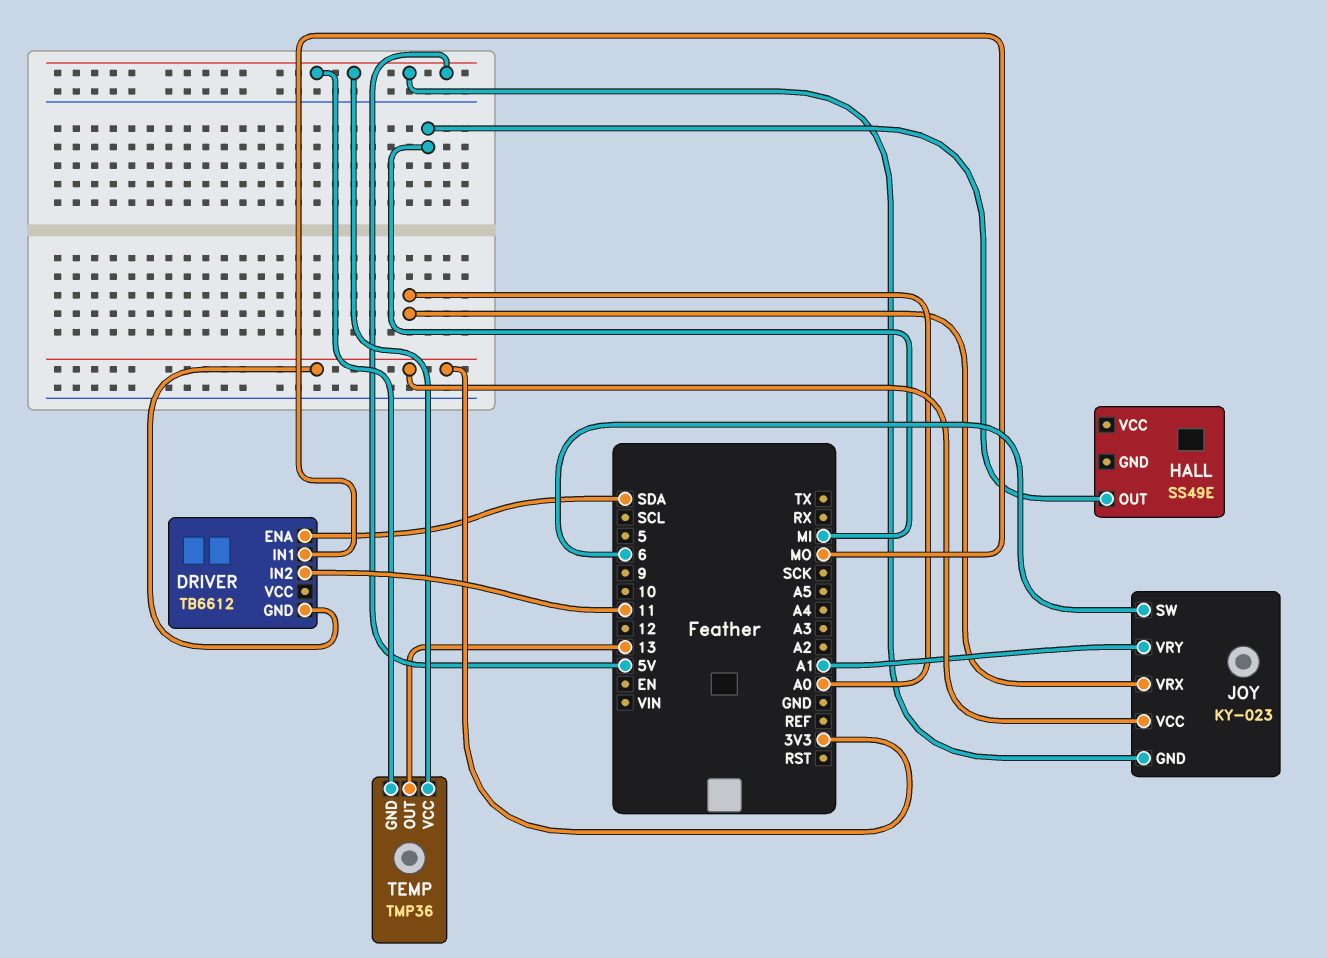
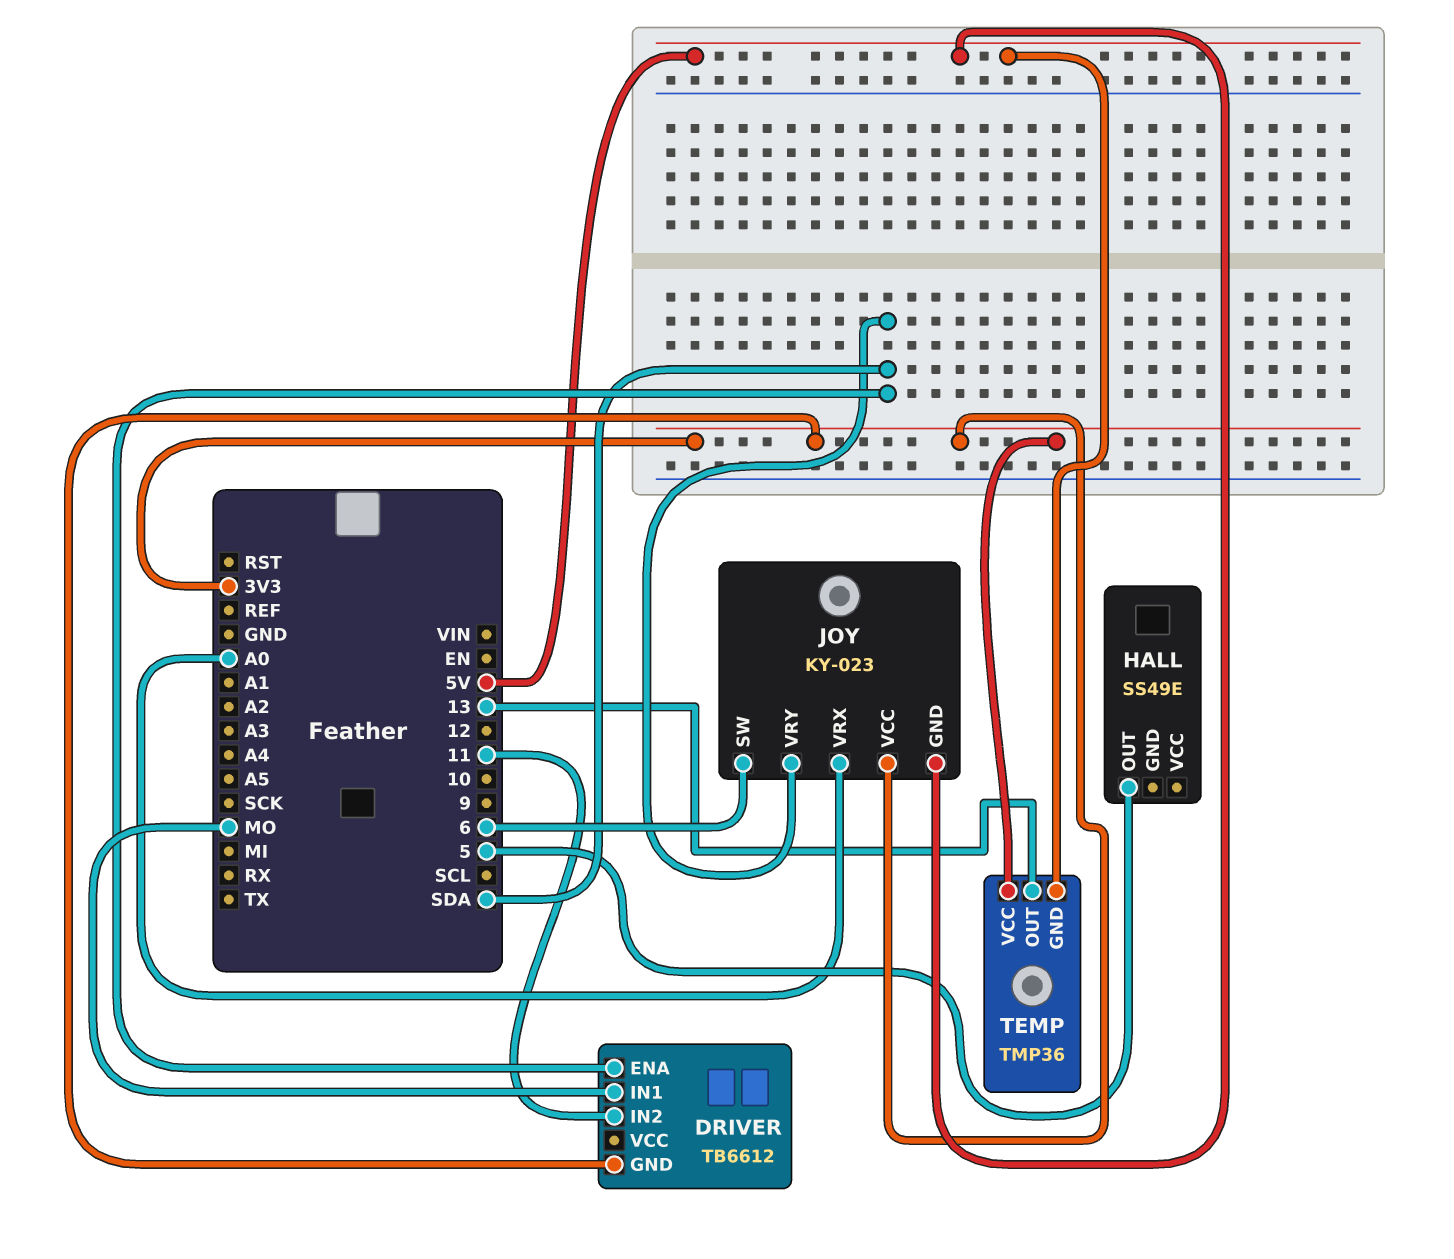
HALL pin OUT: MI -> 5
JOY pin VRY: A1 -> SDA
TEMP pin VCC: 5V -> 3V3

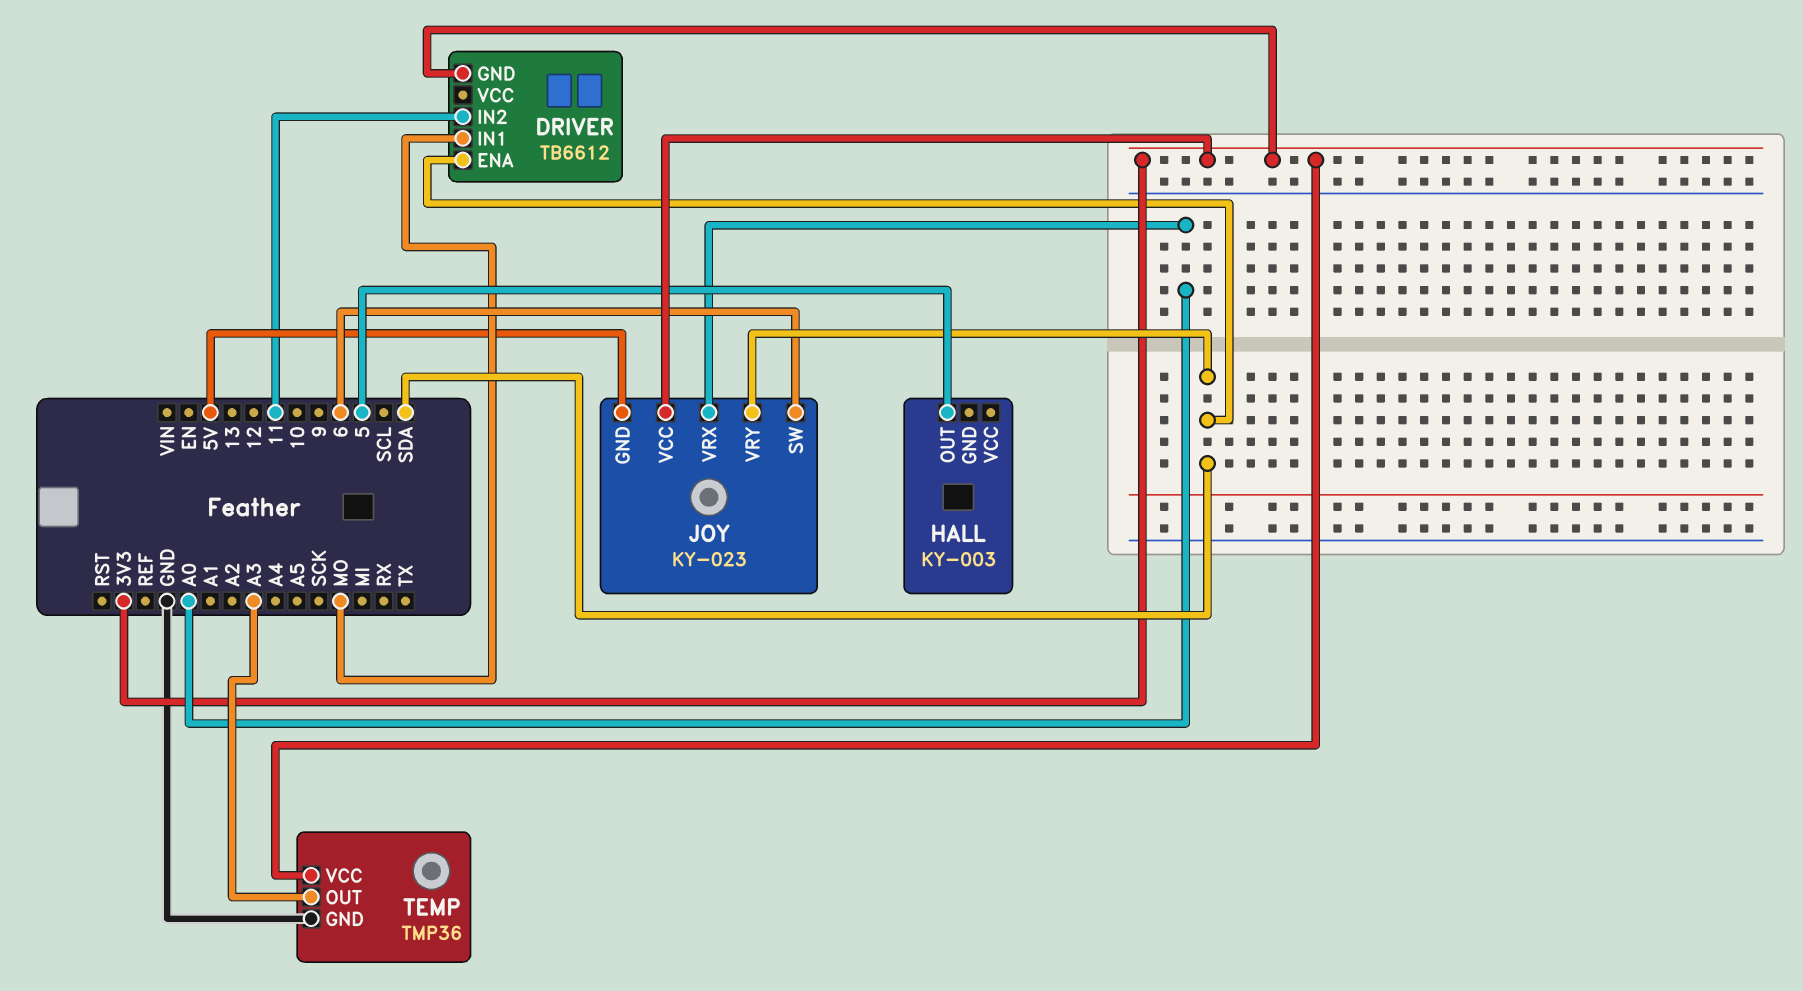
HALL: SS49E -> KY-003
TEMP pin GND: 5V -> GND
TEMP pin OUT: 13 -> A3

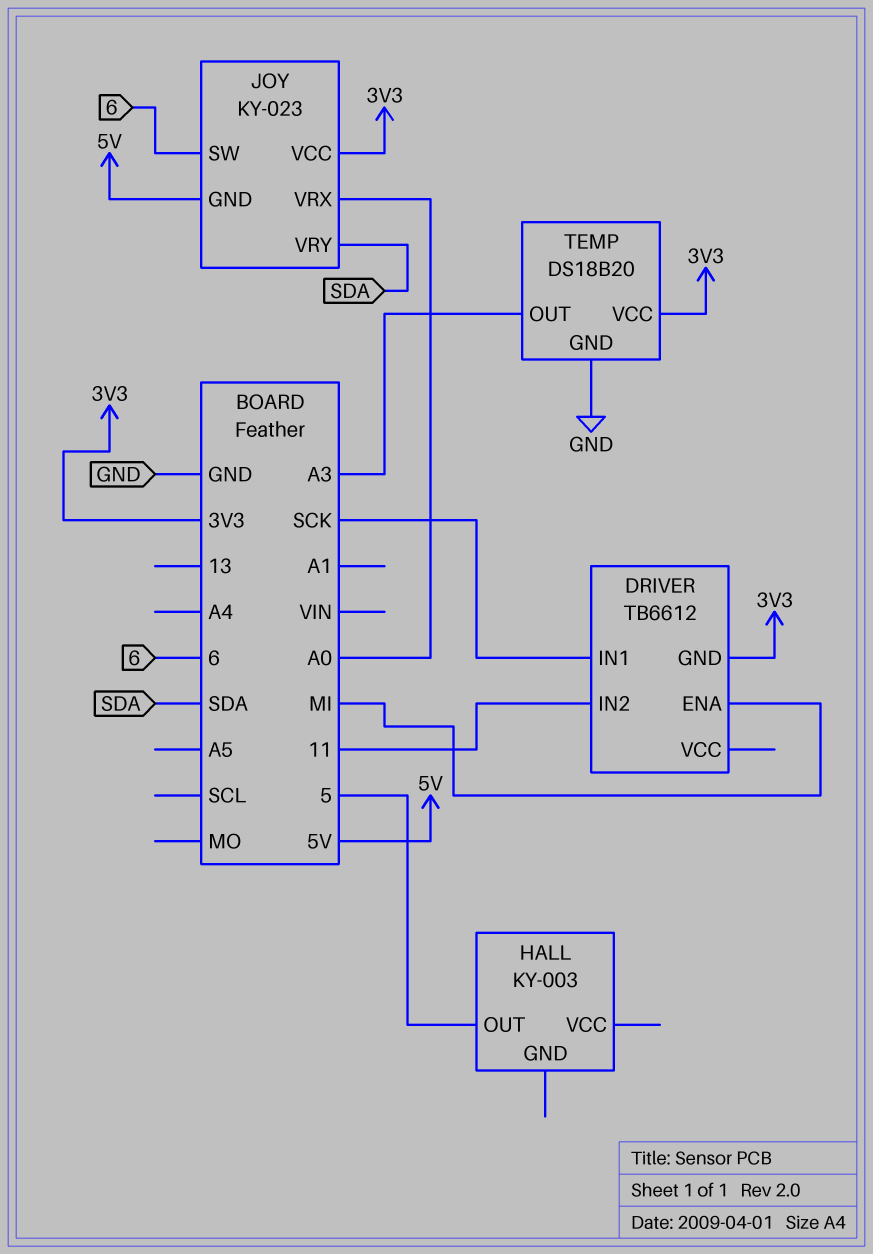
DRIVER pin ENA: SDA -> MI
DRIVER pin IN1: MO -> SCK
TEMP: TMP36 -> DS18B20

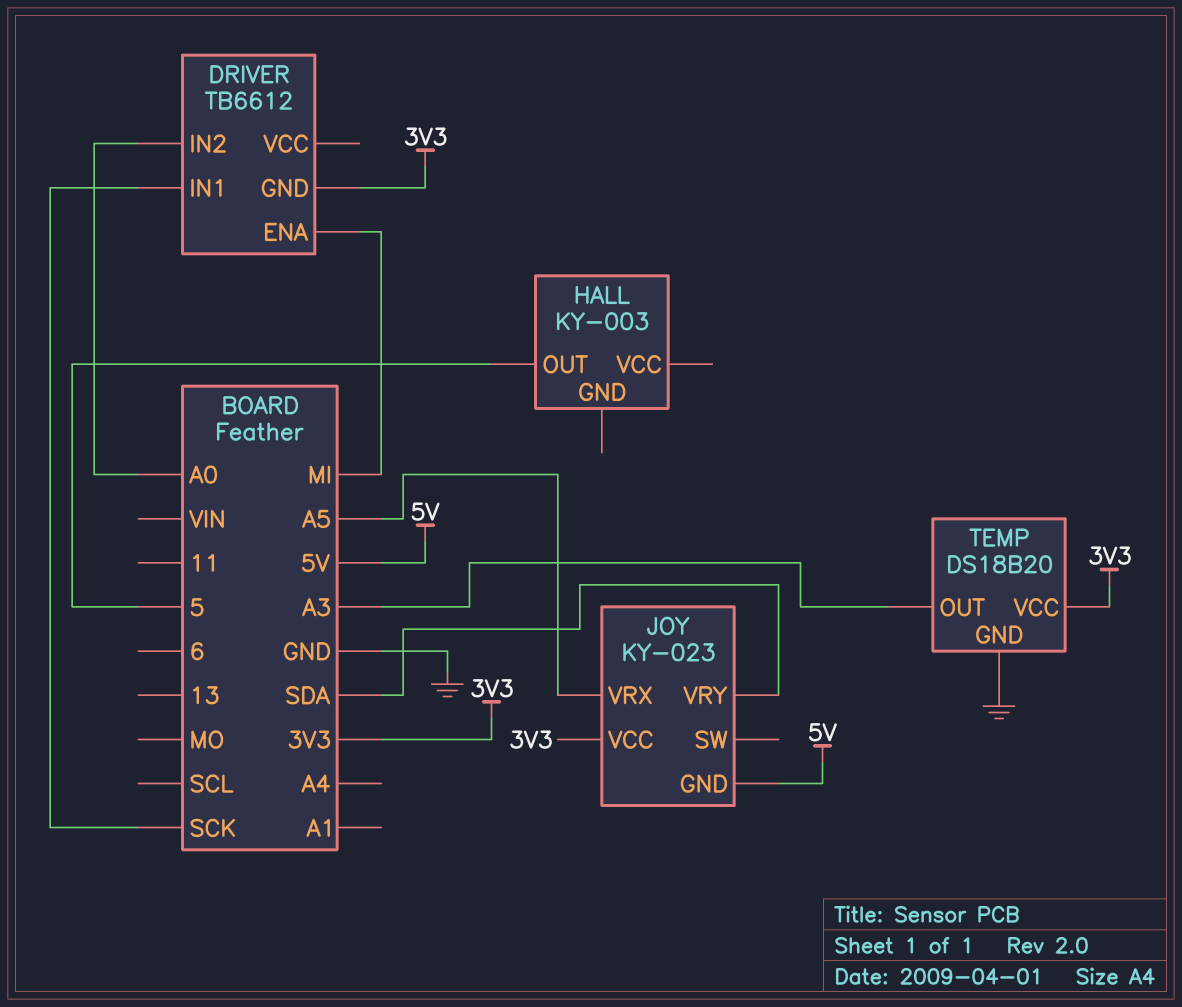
DRIVER pin IN2: 11 -> A0
JOY pin SW: 6 -> none
JOY pin VRX: A0 -> A5

